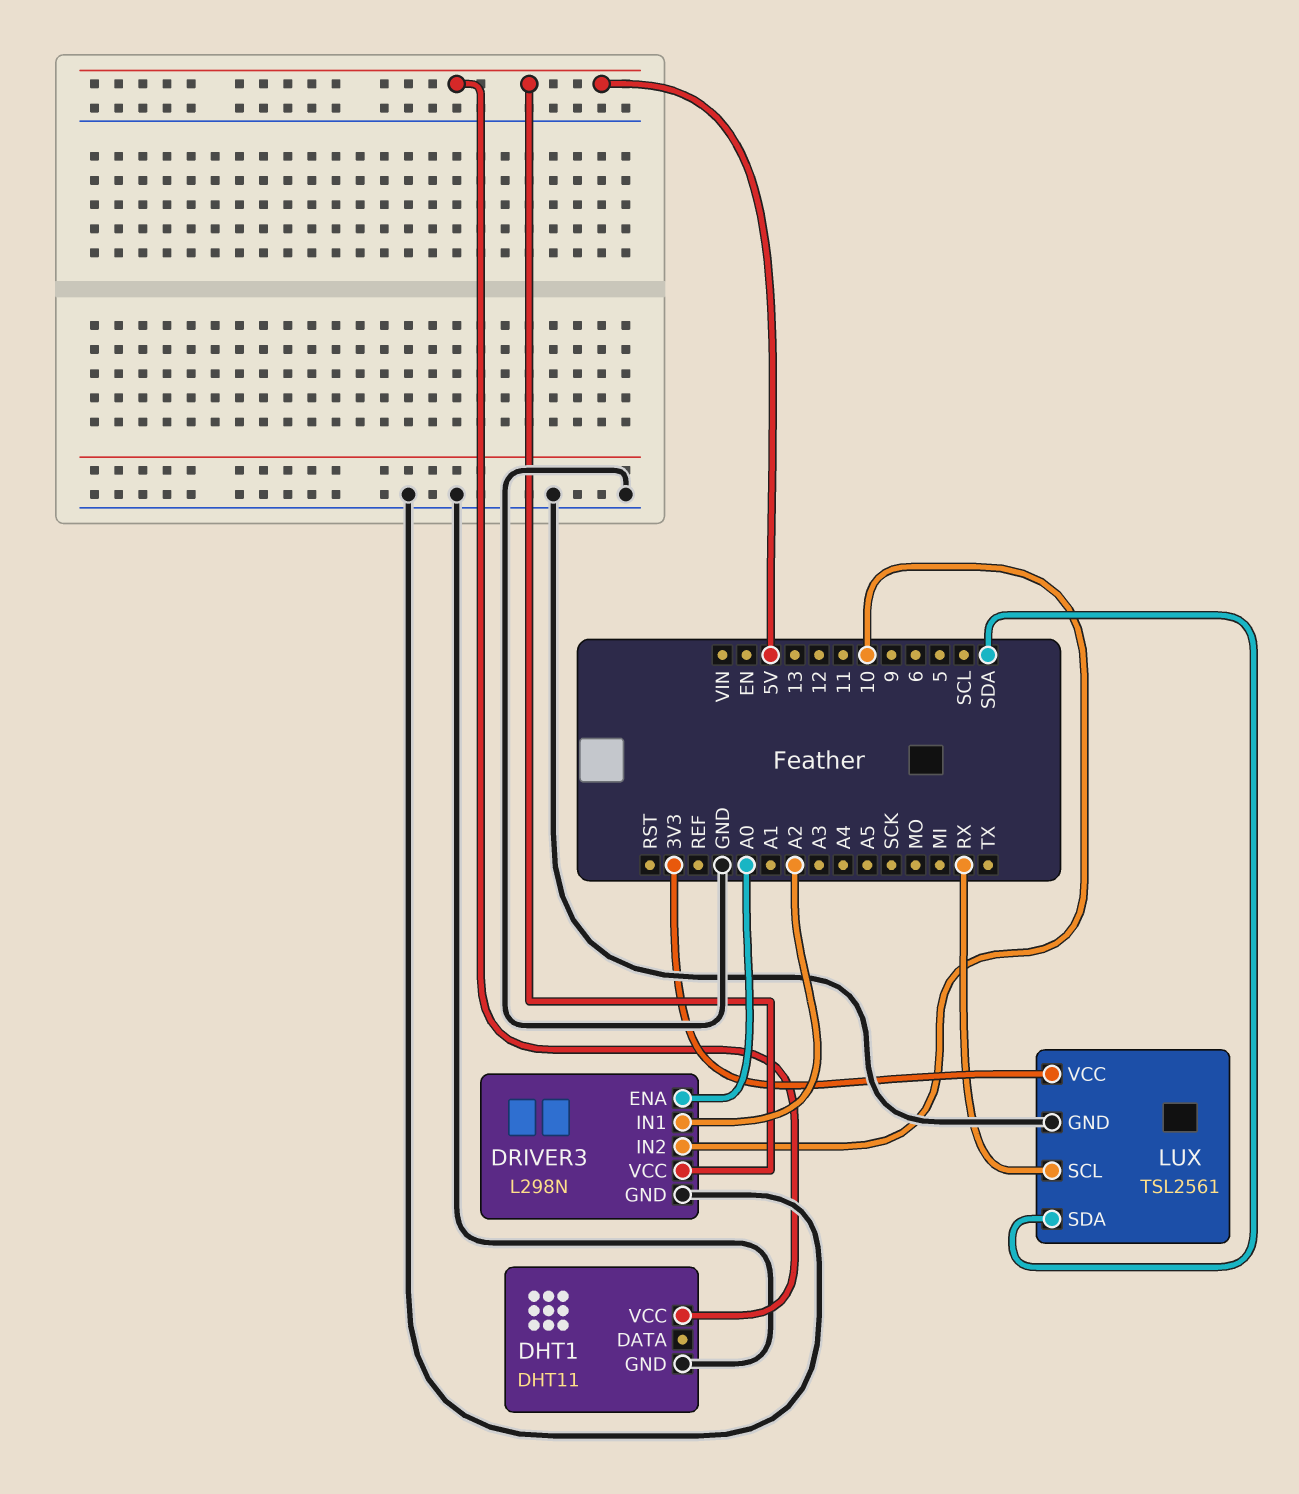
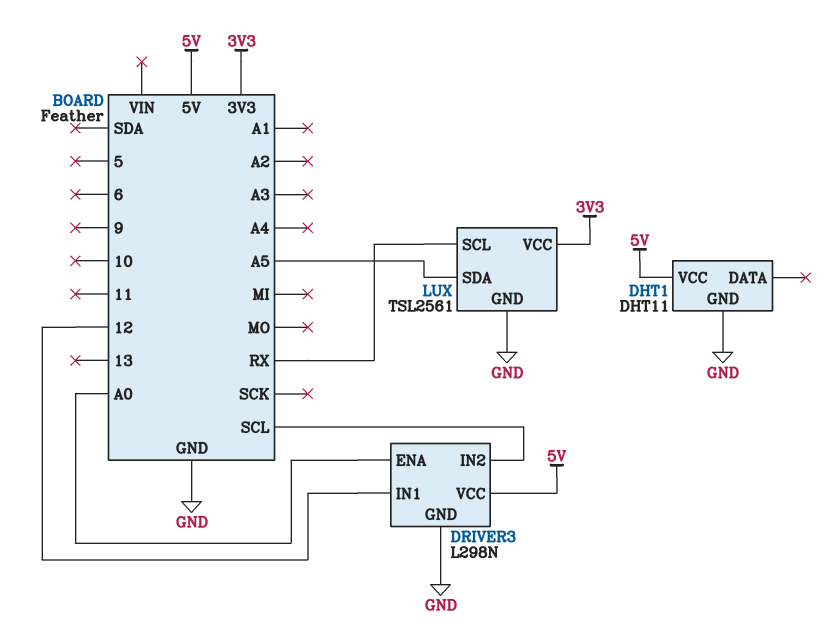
DRIVER3 pin IN1: A2 -> 12
DRIVER3 pin IN2: 10 -> SCL
LUX pin SDA: SDA -> A5

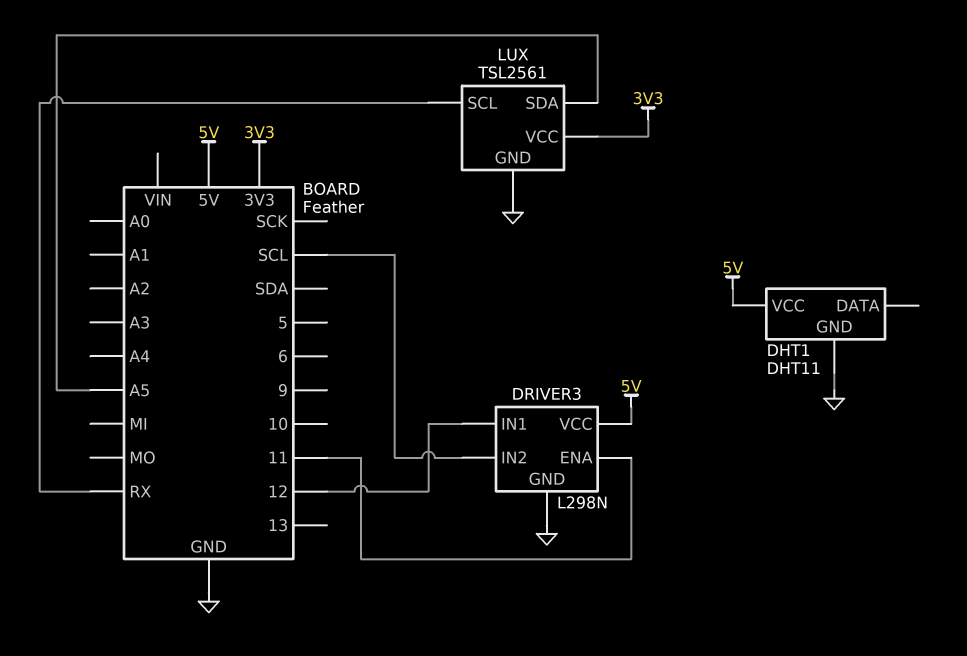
DRIVER3 pin ENA: A0 -> 11

